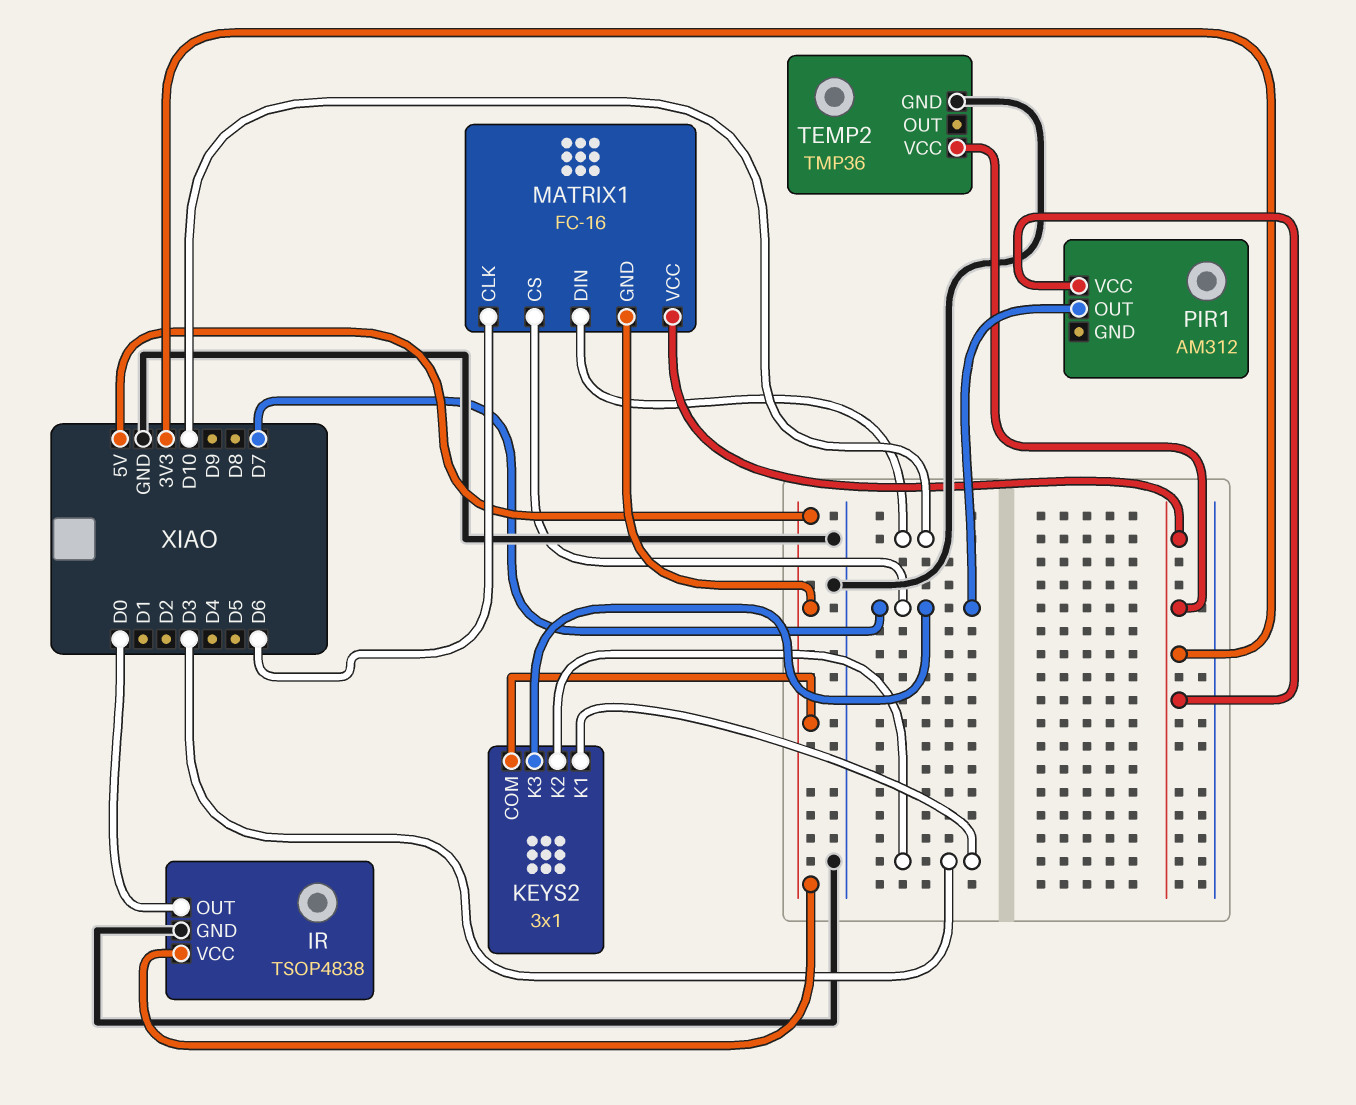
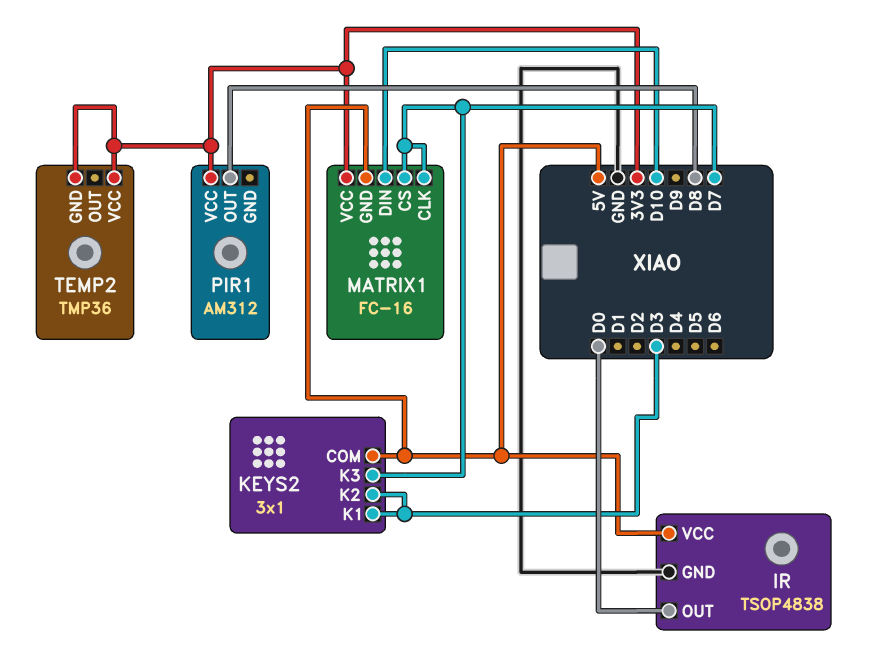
MATRIX1 pin CLK: D6 -> D7
PIR1 pin OUT: D7 -> D8
TEMP2 pin GND: GND -> 3V3

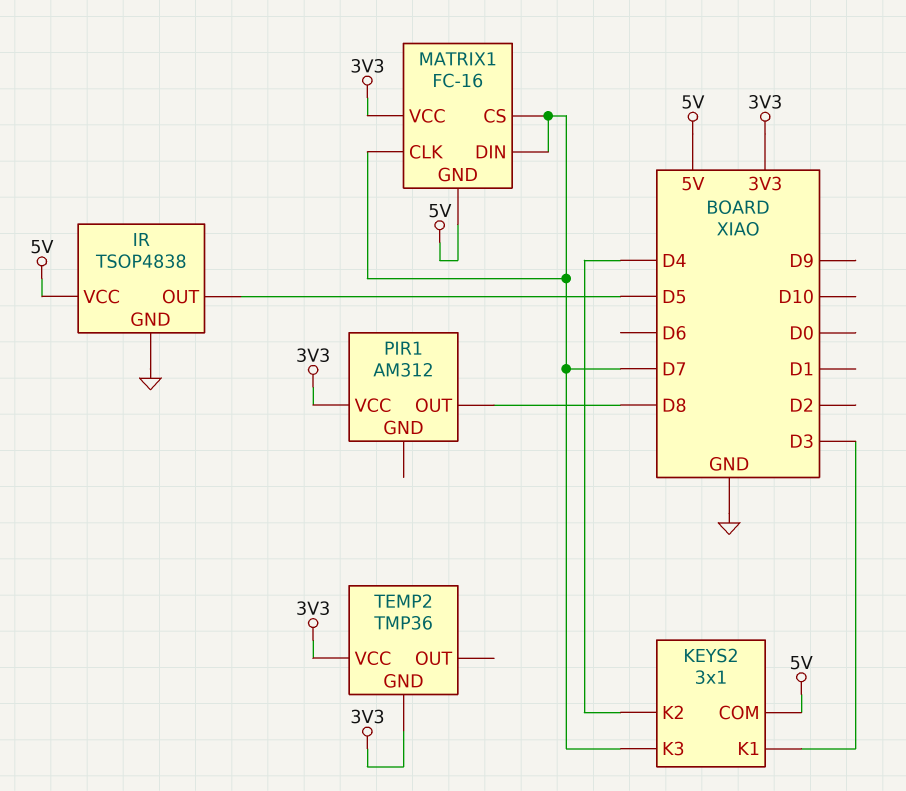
IR pin OUT: D0 -> D5
KEYS2 pin K2: D3 -> D4
MATRIX1 pin DIN: D10 -> D7

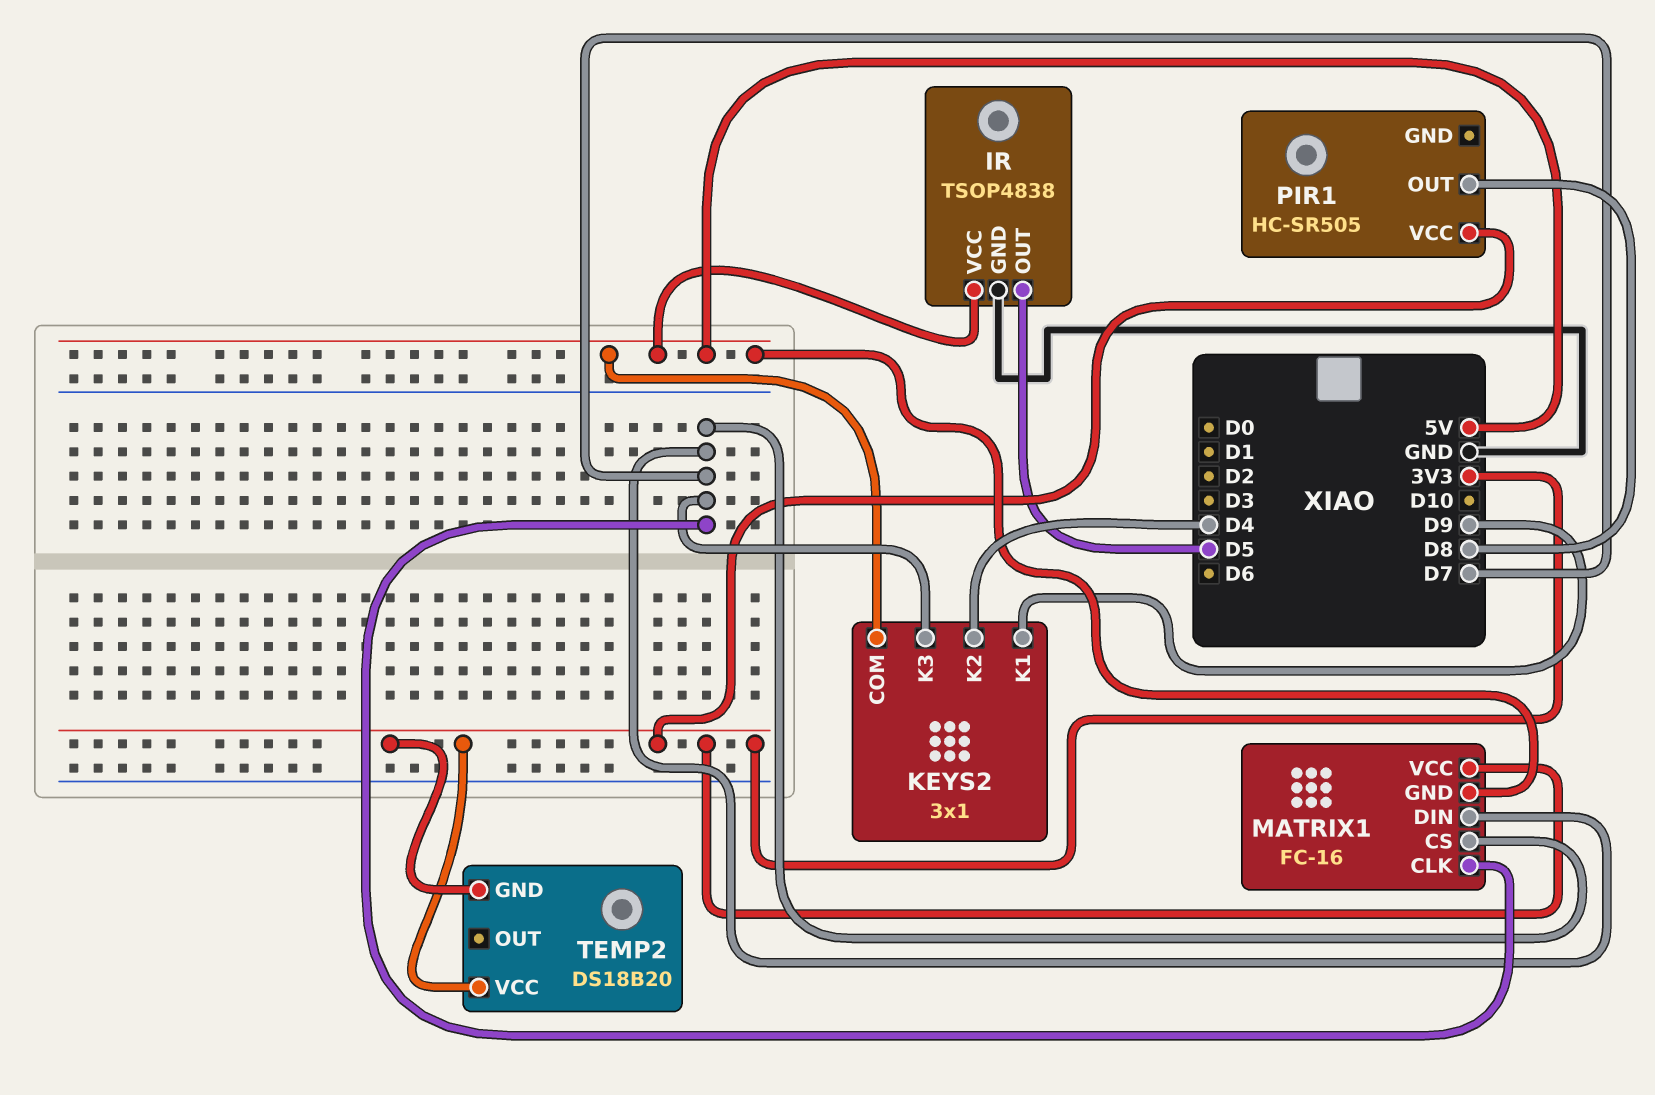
KEYS2 pin K1: D3 -> D9
PIR1: AM312 -> HC-SR505
TEMP2: TMP36 -> DS18B20

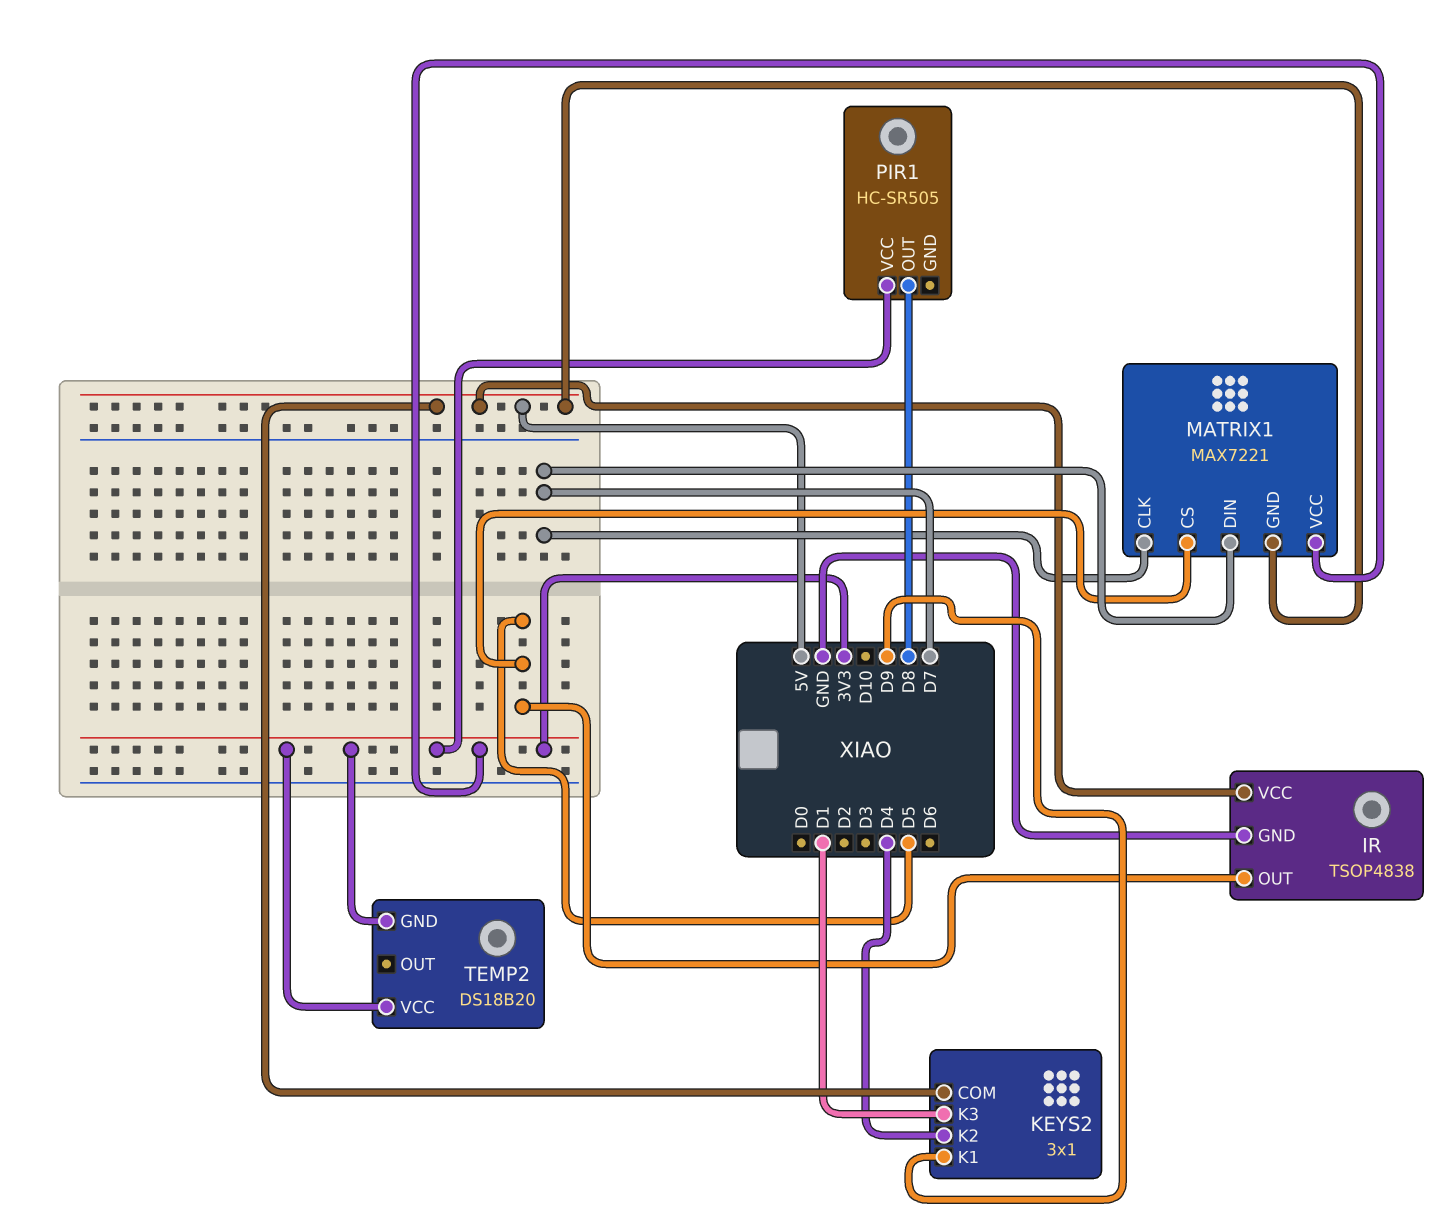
KEYS2 pin K3: D7 -> D1
MATRIX1: FC-16 -> MAX7221
MATRIX1 pin CS: D7 -> D5

